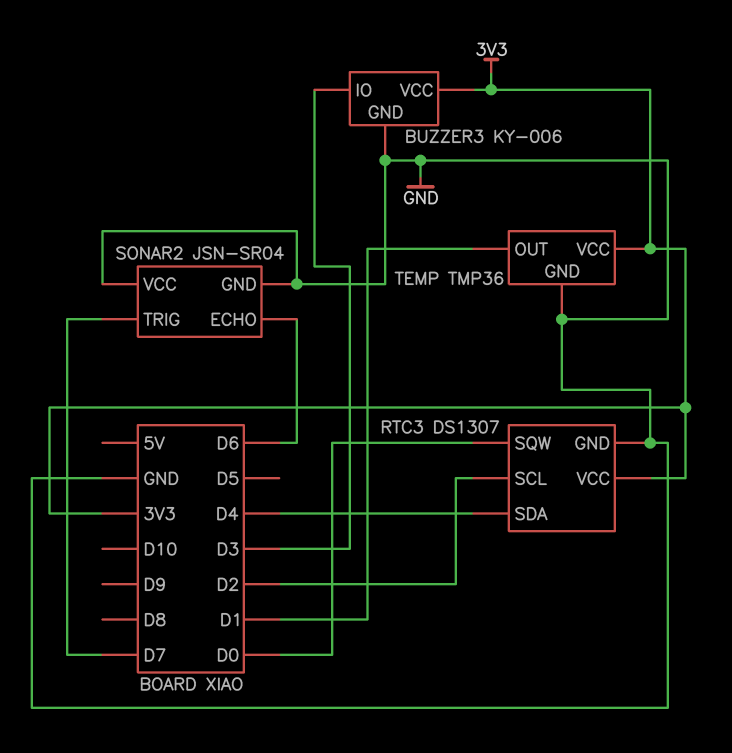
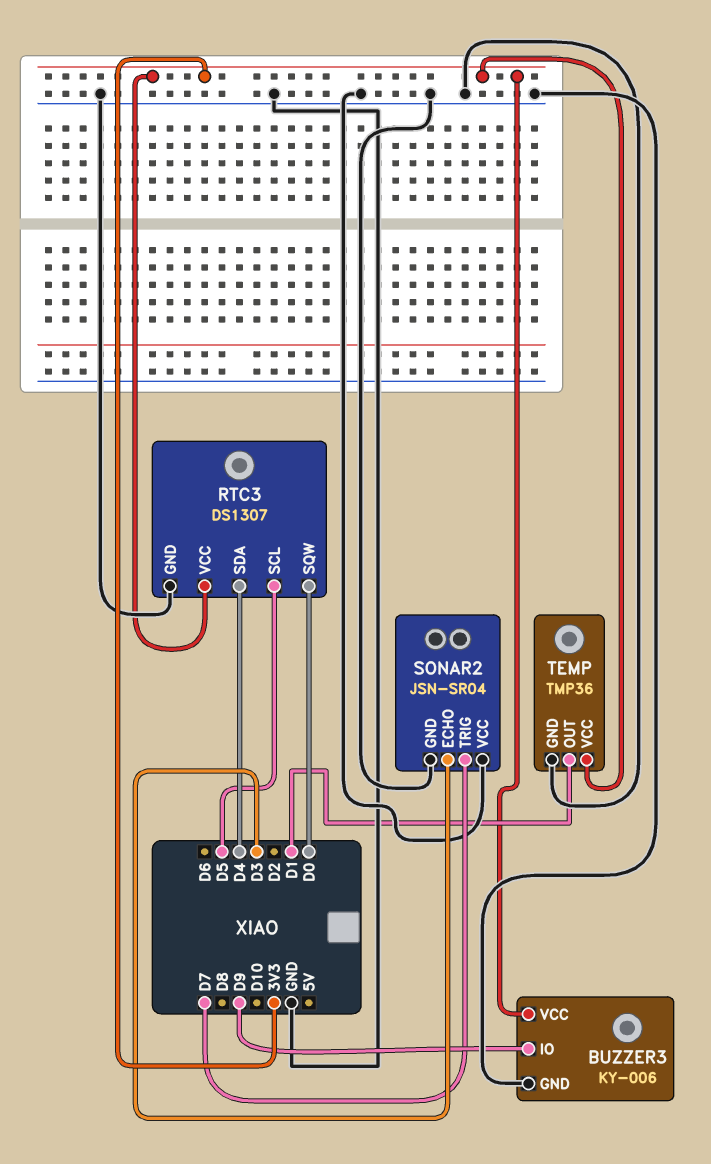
BUZZER3 pin IO: D3 -> D9
RTC3 pin SCL: D2 -> D5
SONAR2 pin ECHO: D6 -> D3

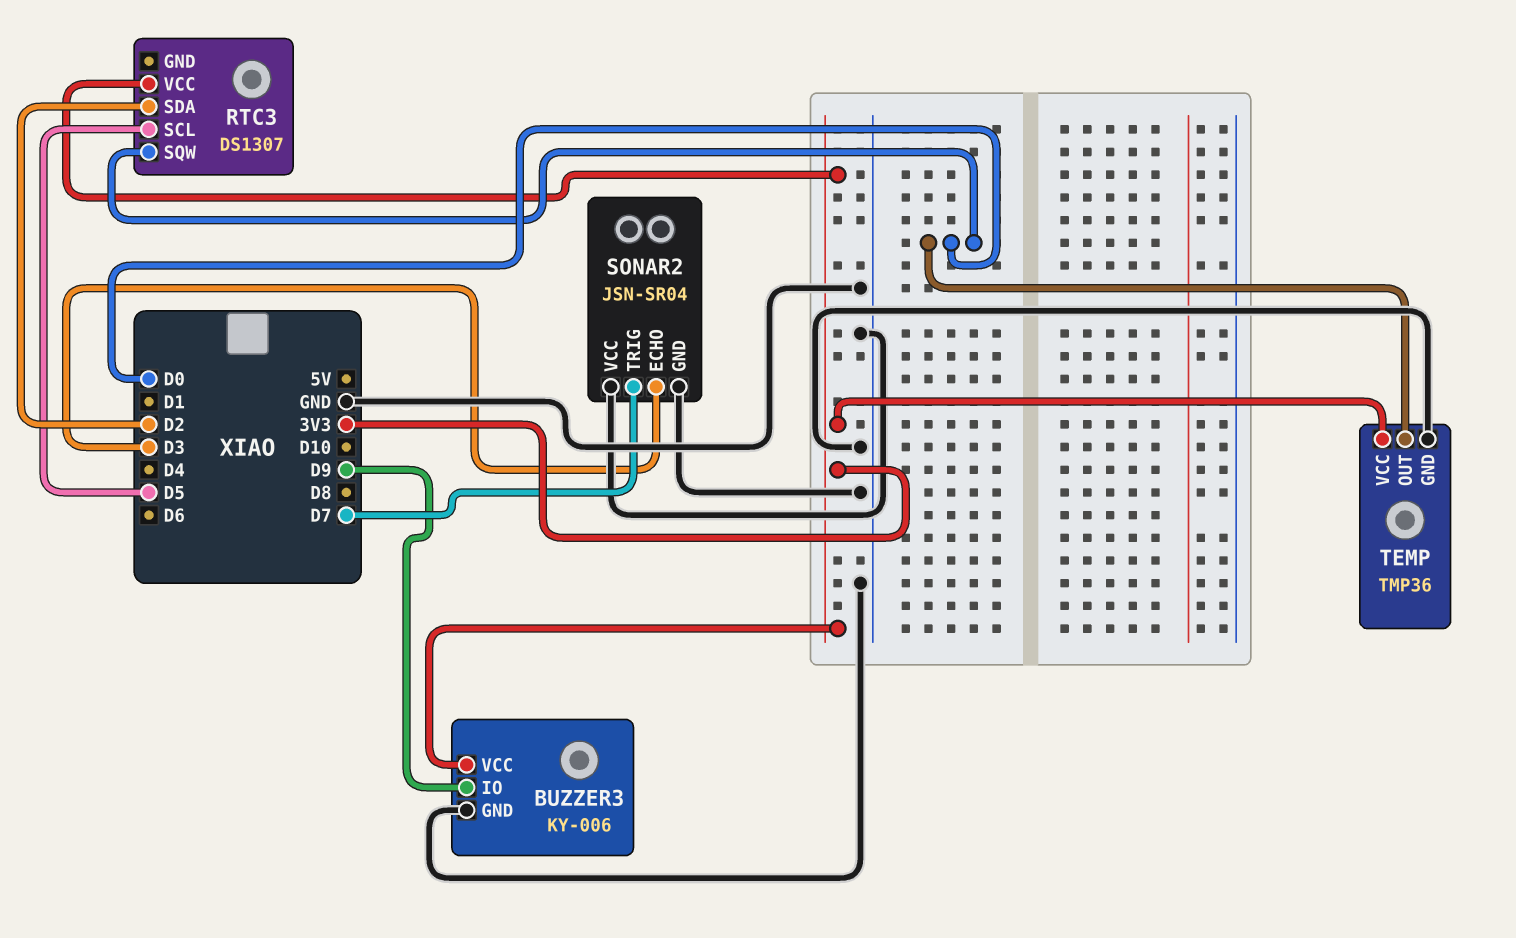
RTC3 pin GND: GND -> none
RTC3 pin SDA: D4 -> D2
TEMP pin OUT: D1 -> D0

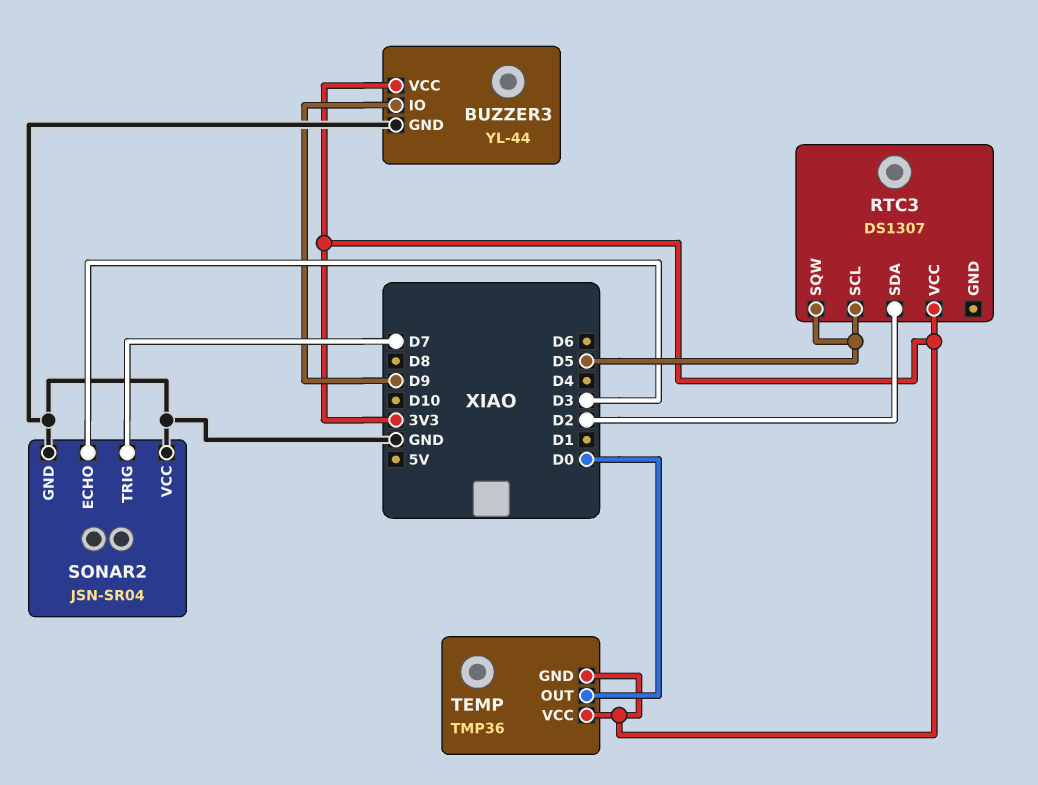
BUZZER3: KY-006 -> YL-44
RTC3 pin SQW: D0 -> D5
TEMP pin GND: GND -> 3V3

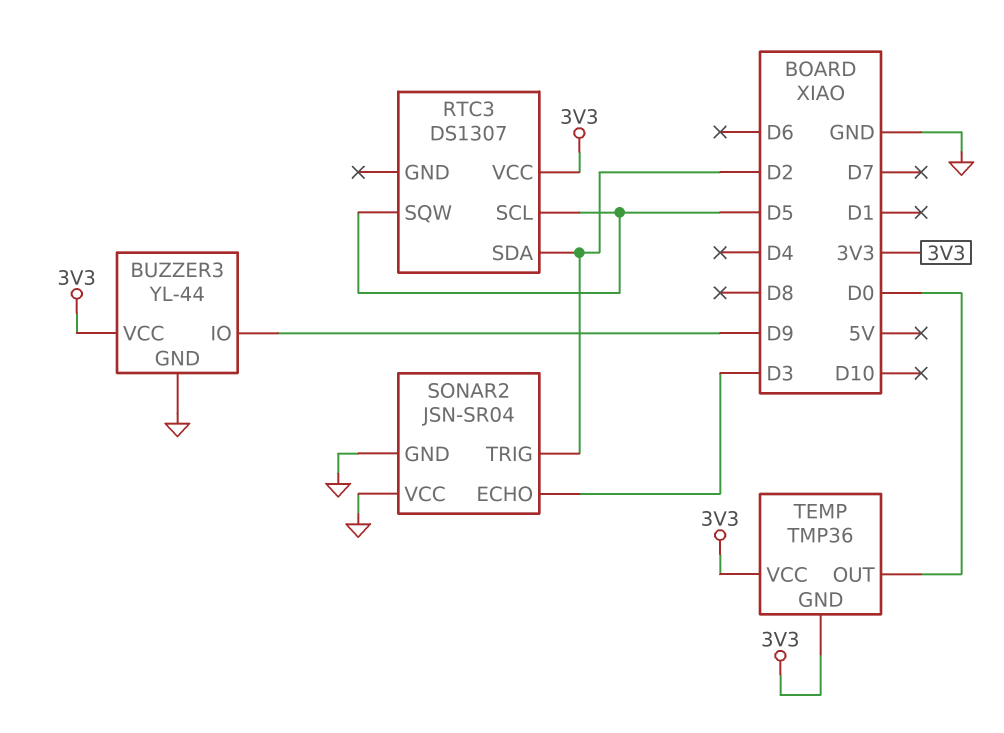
SONAR2 pin TRIG: D7 -> D2

